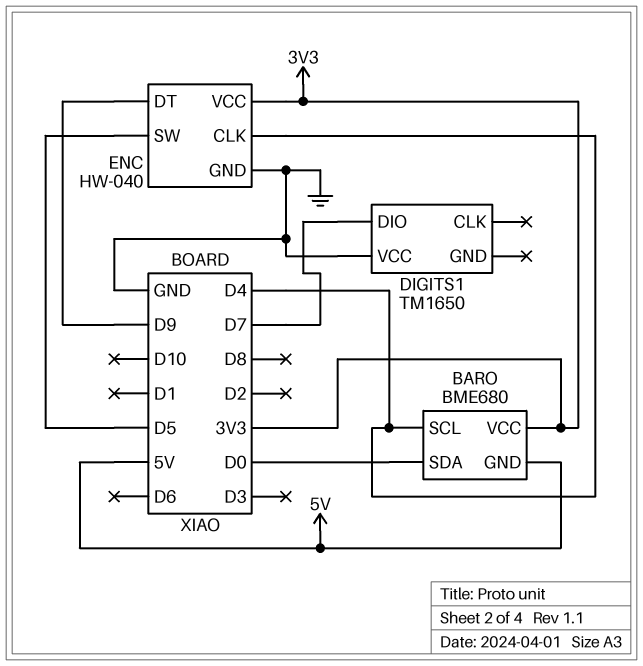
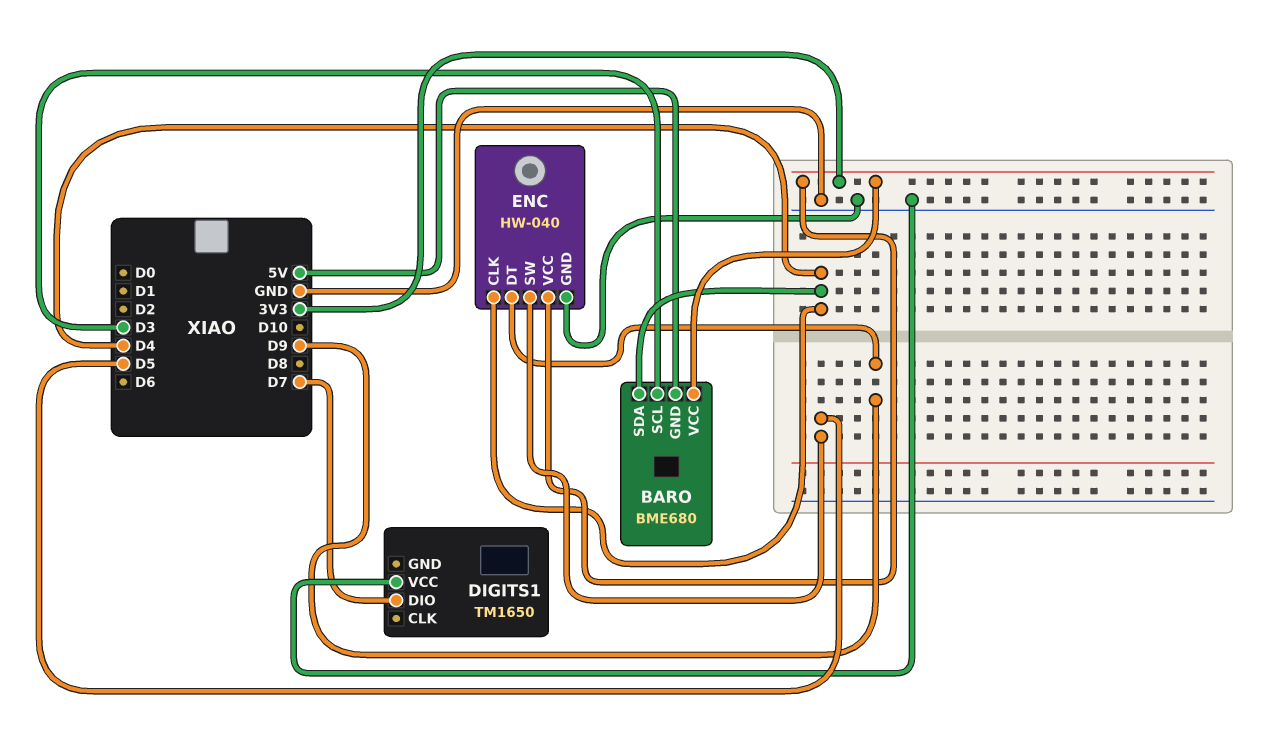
BARO pin SCL: D4 -> D3
BARO pin SDA: D0 -> D4

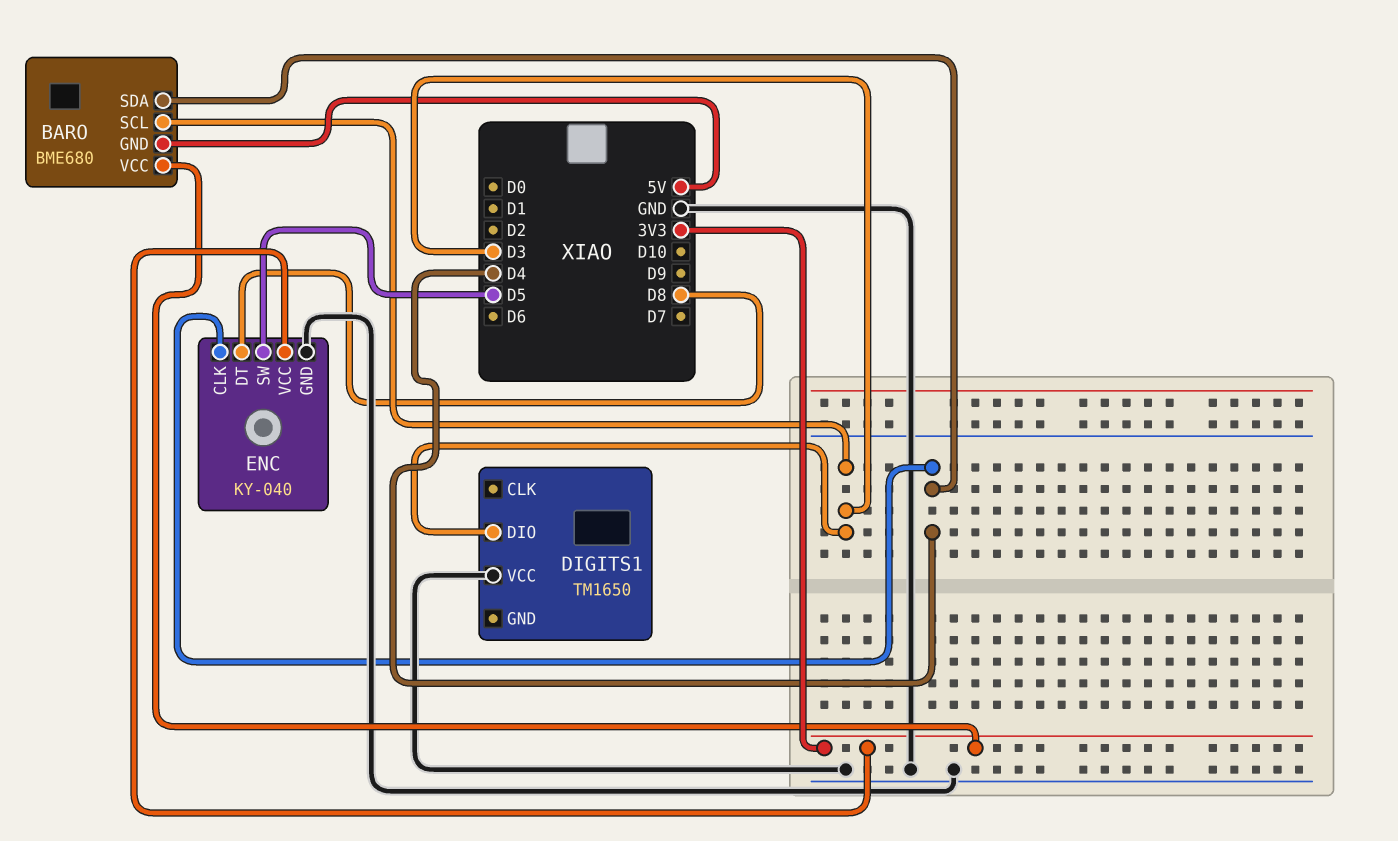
DIGITS1 pin DIO: D7 -> D3
ENC: HW-040 -> KY-040
ENC pin DT: D9 -> D8

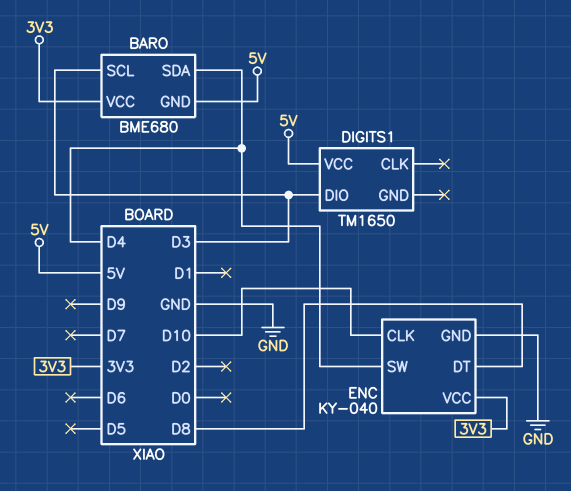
DIGITS1 pin VCC: GND -> 5V
ENC pin CLK: D4 -> D10
ENC pin SW: D5 -> D4

